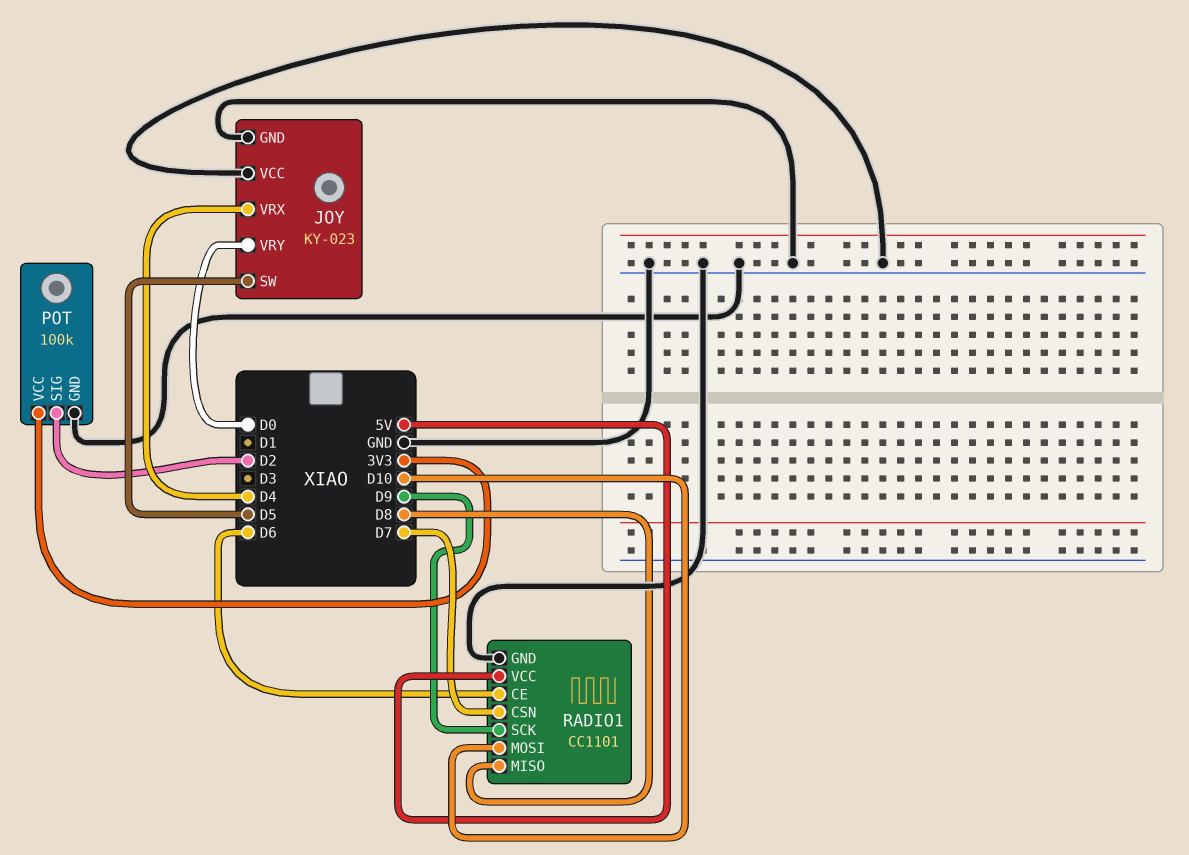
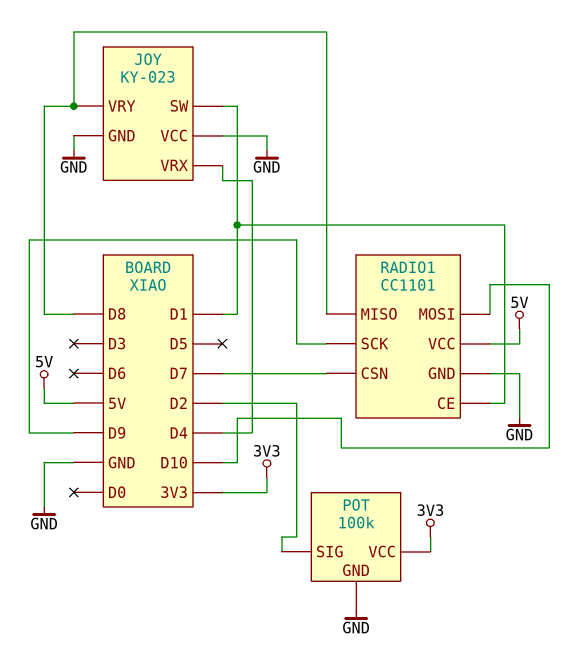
JOY pin SW: D5 -> D1
JOY pin VRY: D0 -> D8
RADIO1 pin CE: D6 -> D1

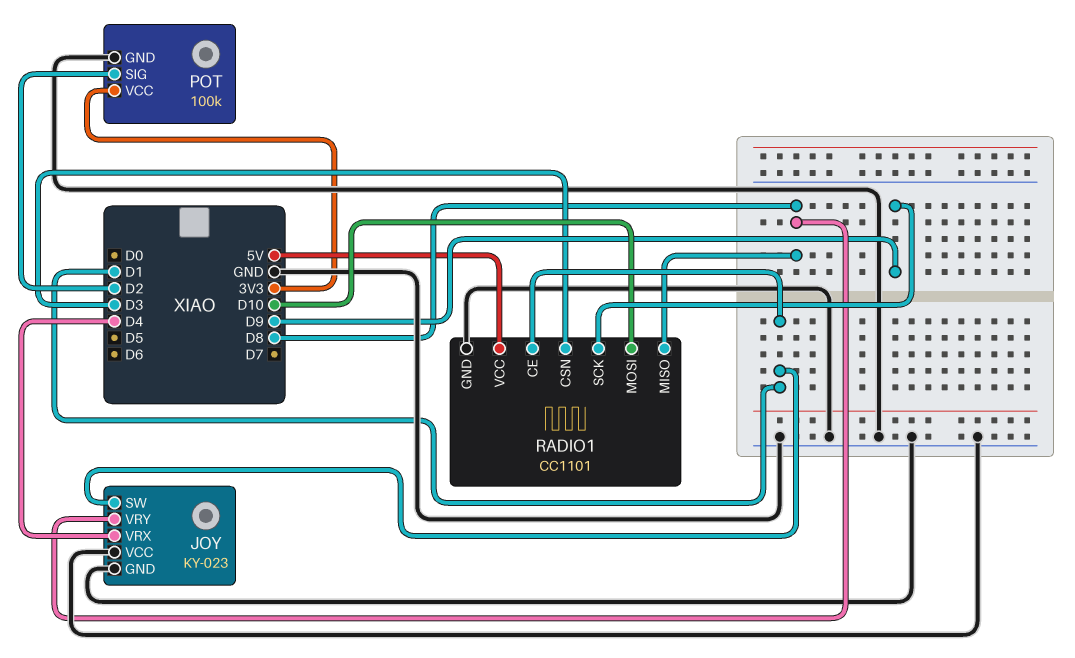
RADIO1 pin CSN: D7 -> D3

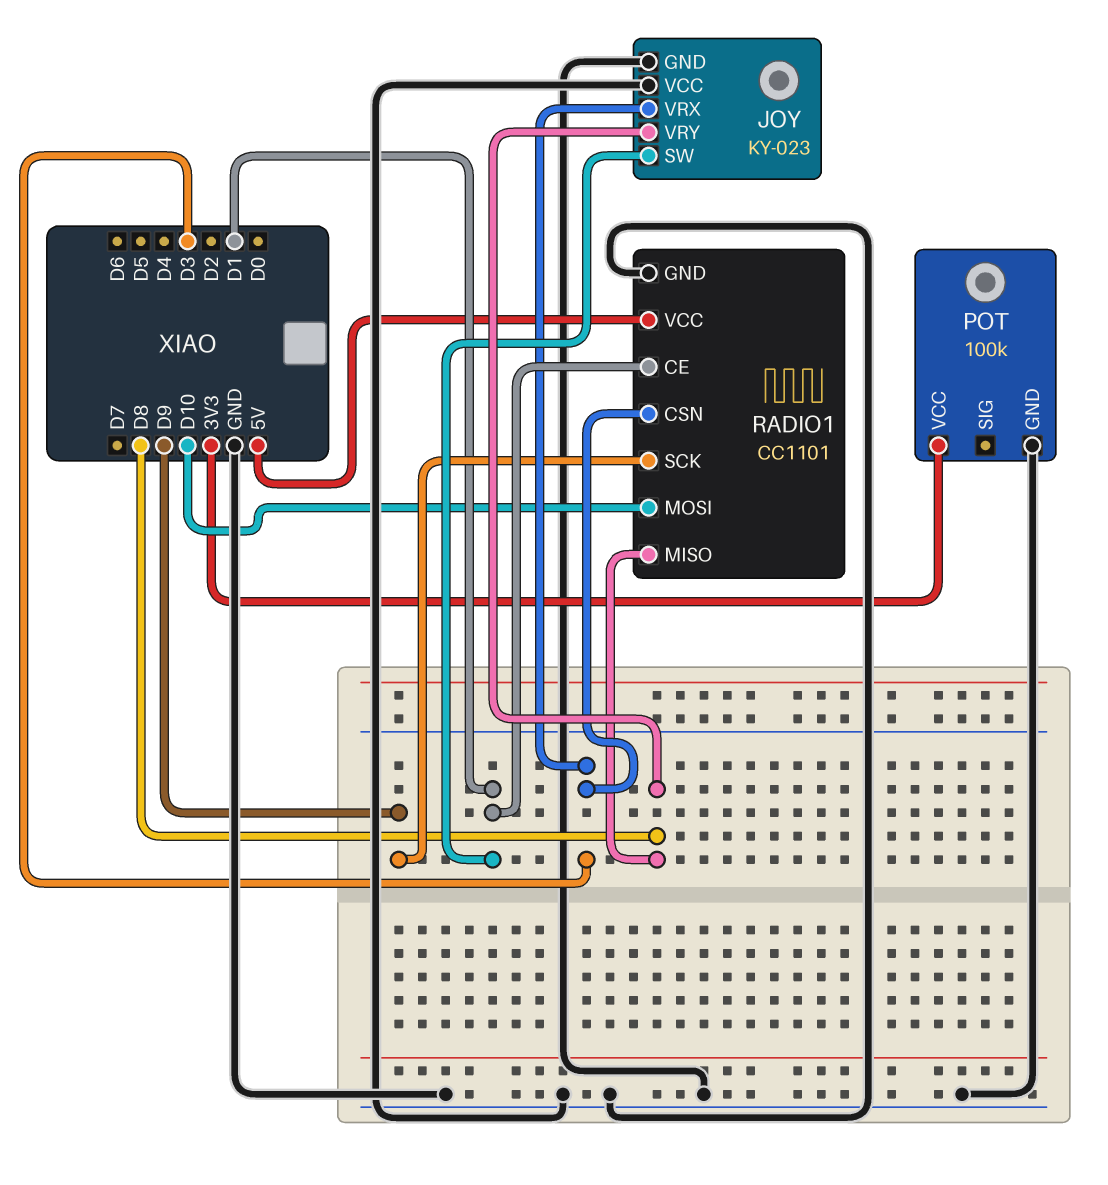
JOY pin VRX: D4 -> D3
POT pin SIG: D2 -> none

